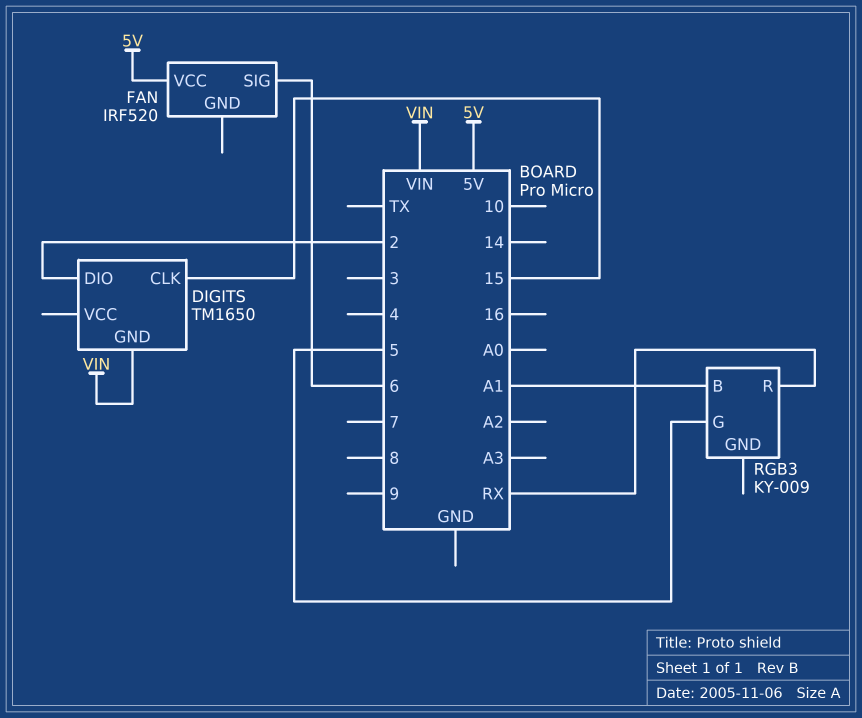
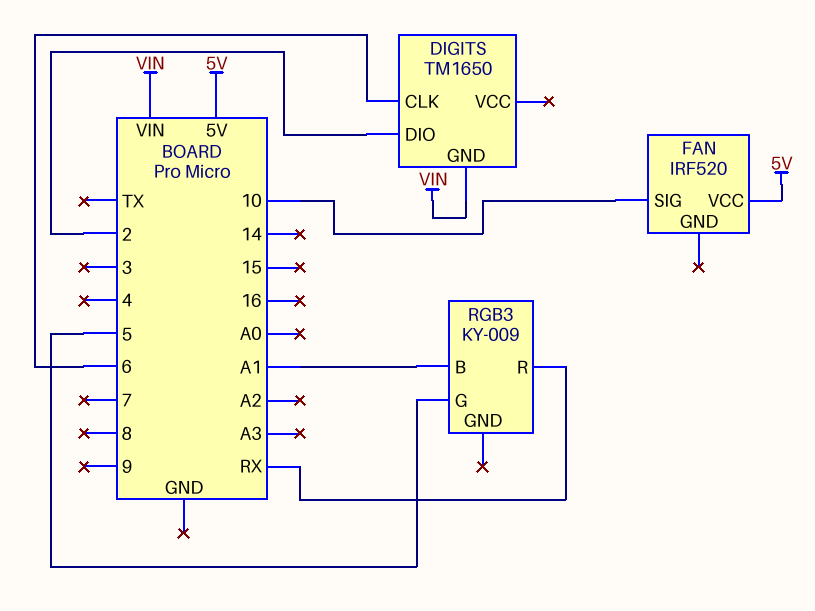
DIGITS pin CLK: 15 -> 6
FAN pin SIG: 6 -> 10

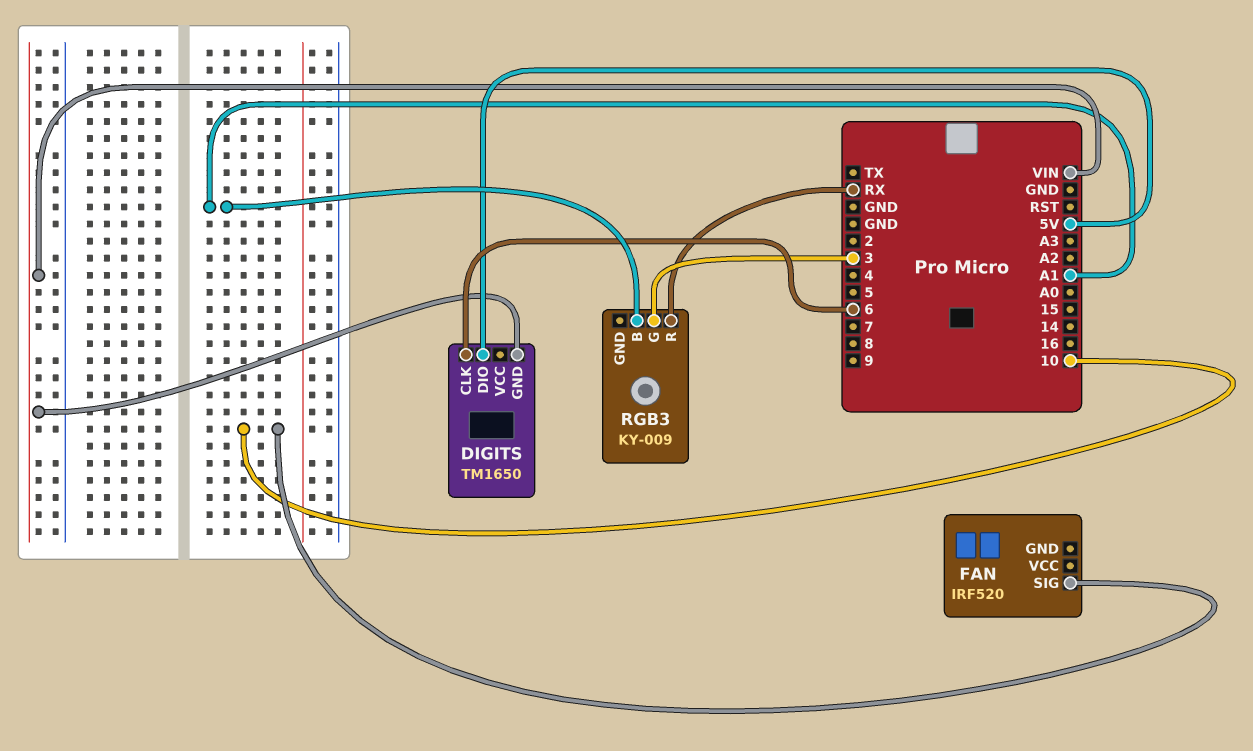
DIGITS pin DIO: 2 -> 5V
FAN pin VCC: 5V -> none
RGB3 pin G: 5 -> 3

